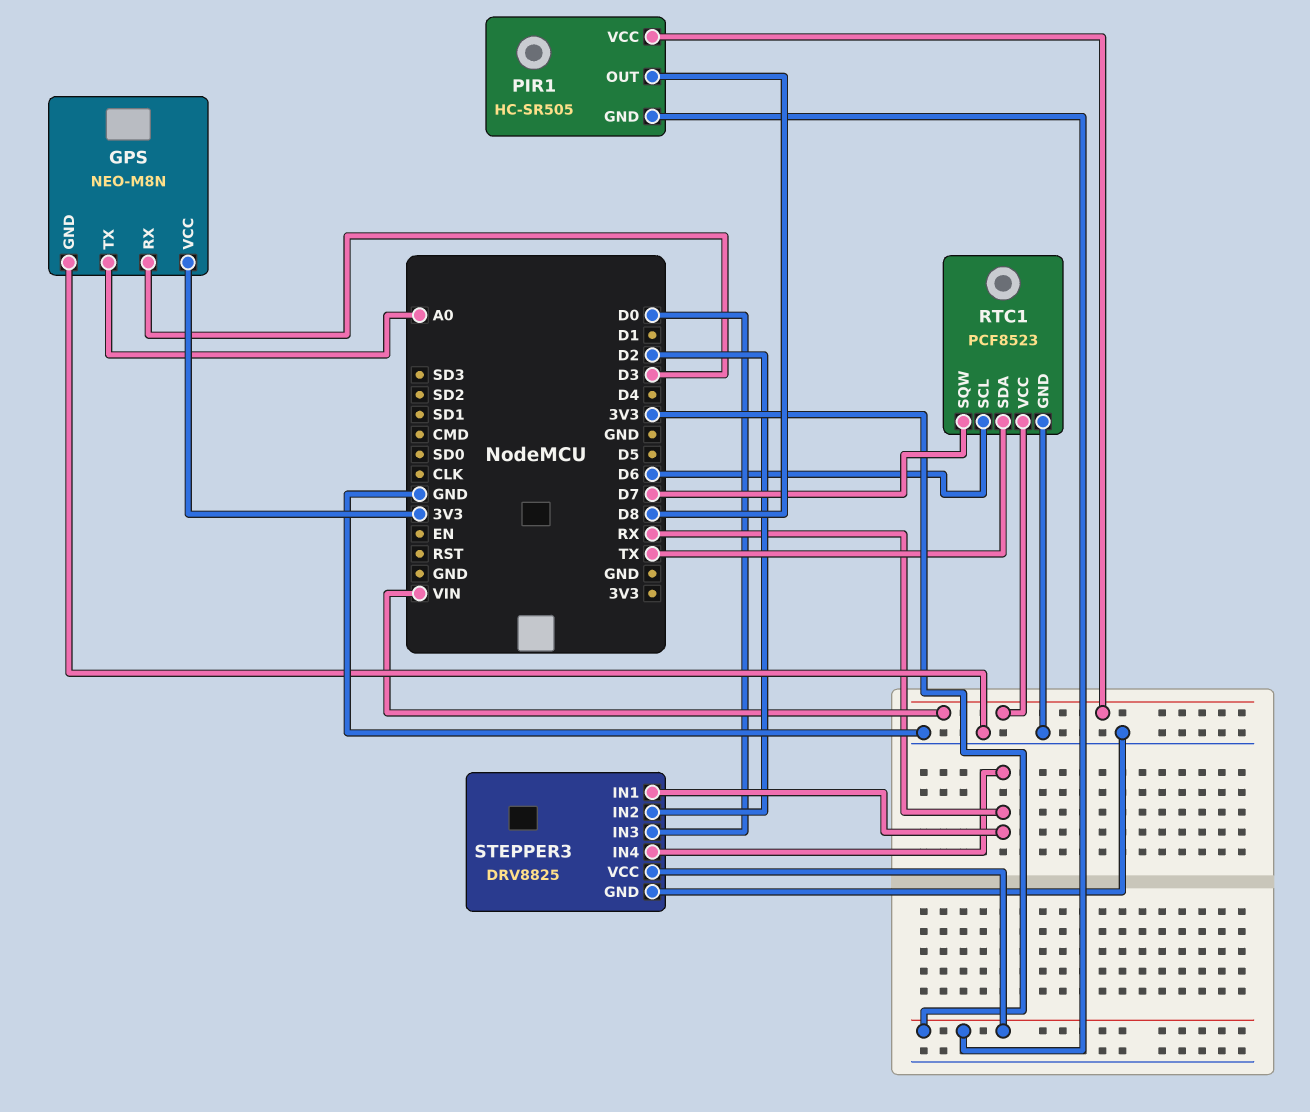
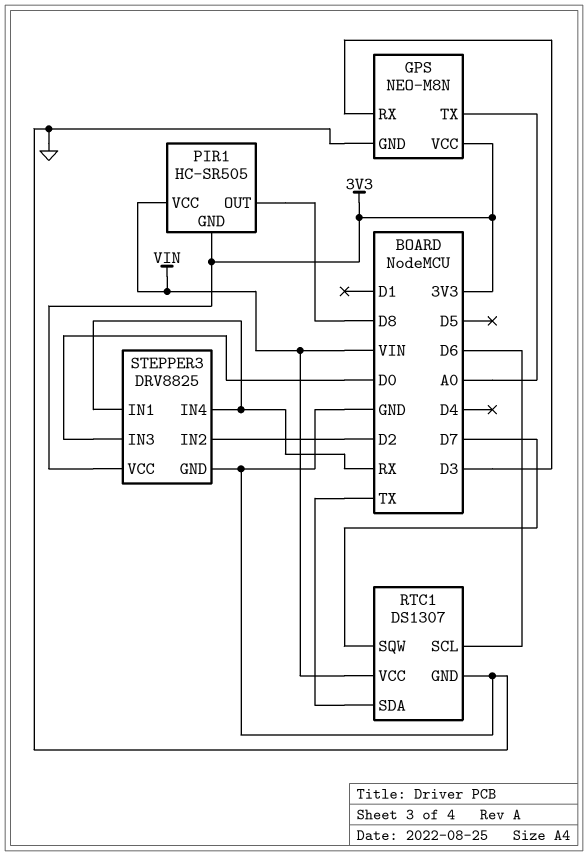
RTC1: PCF8523 -> DS1307

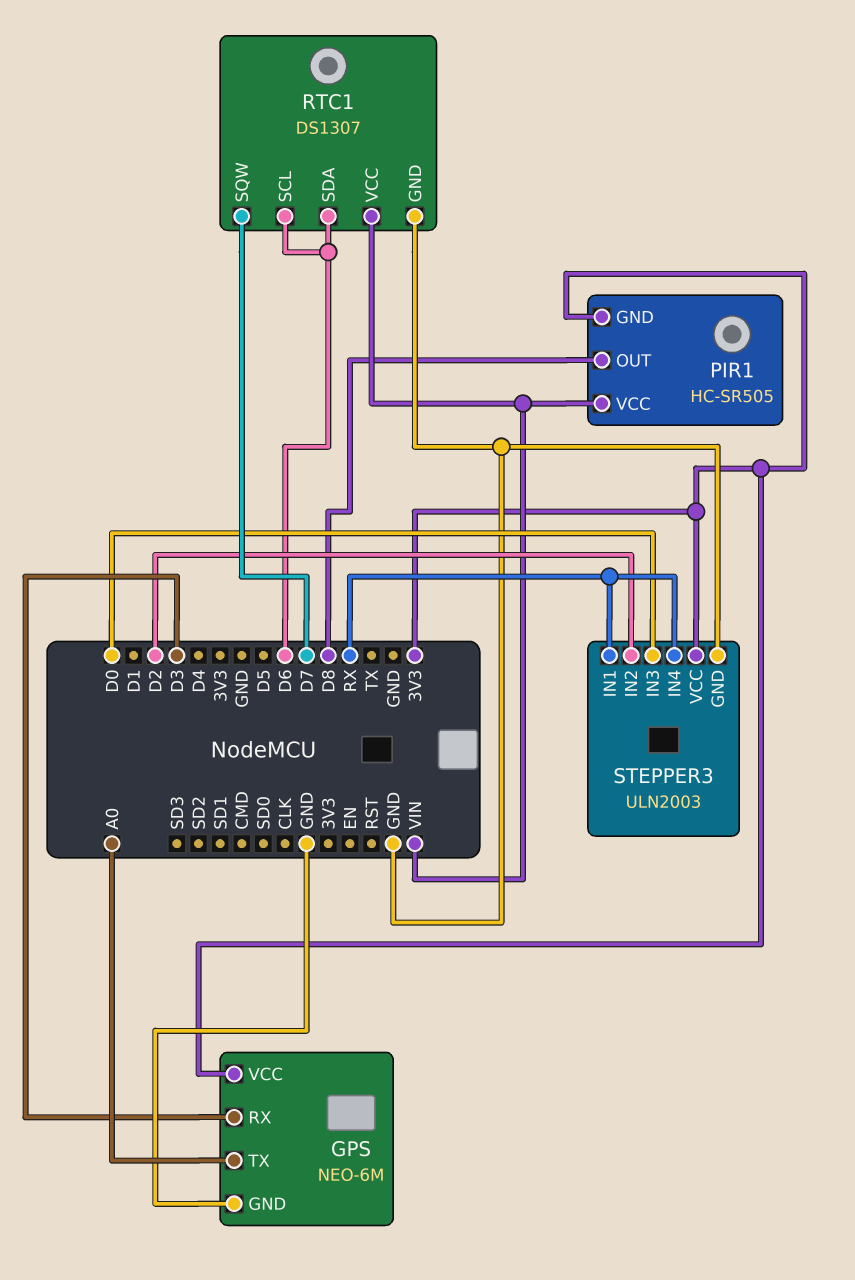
GPS: NEO-M8N -> NEO-6M
RTC1 pin SDA: TX -> D6
STEPPER3: DRV8825 -> ULN2003

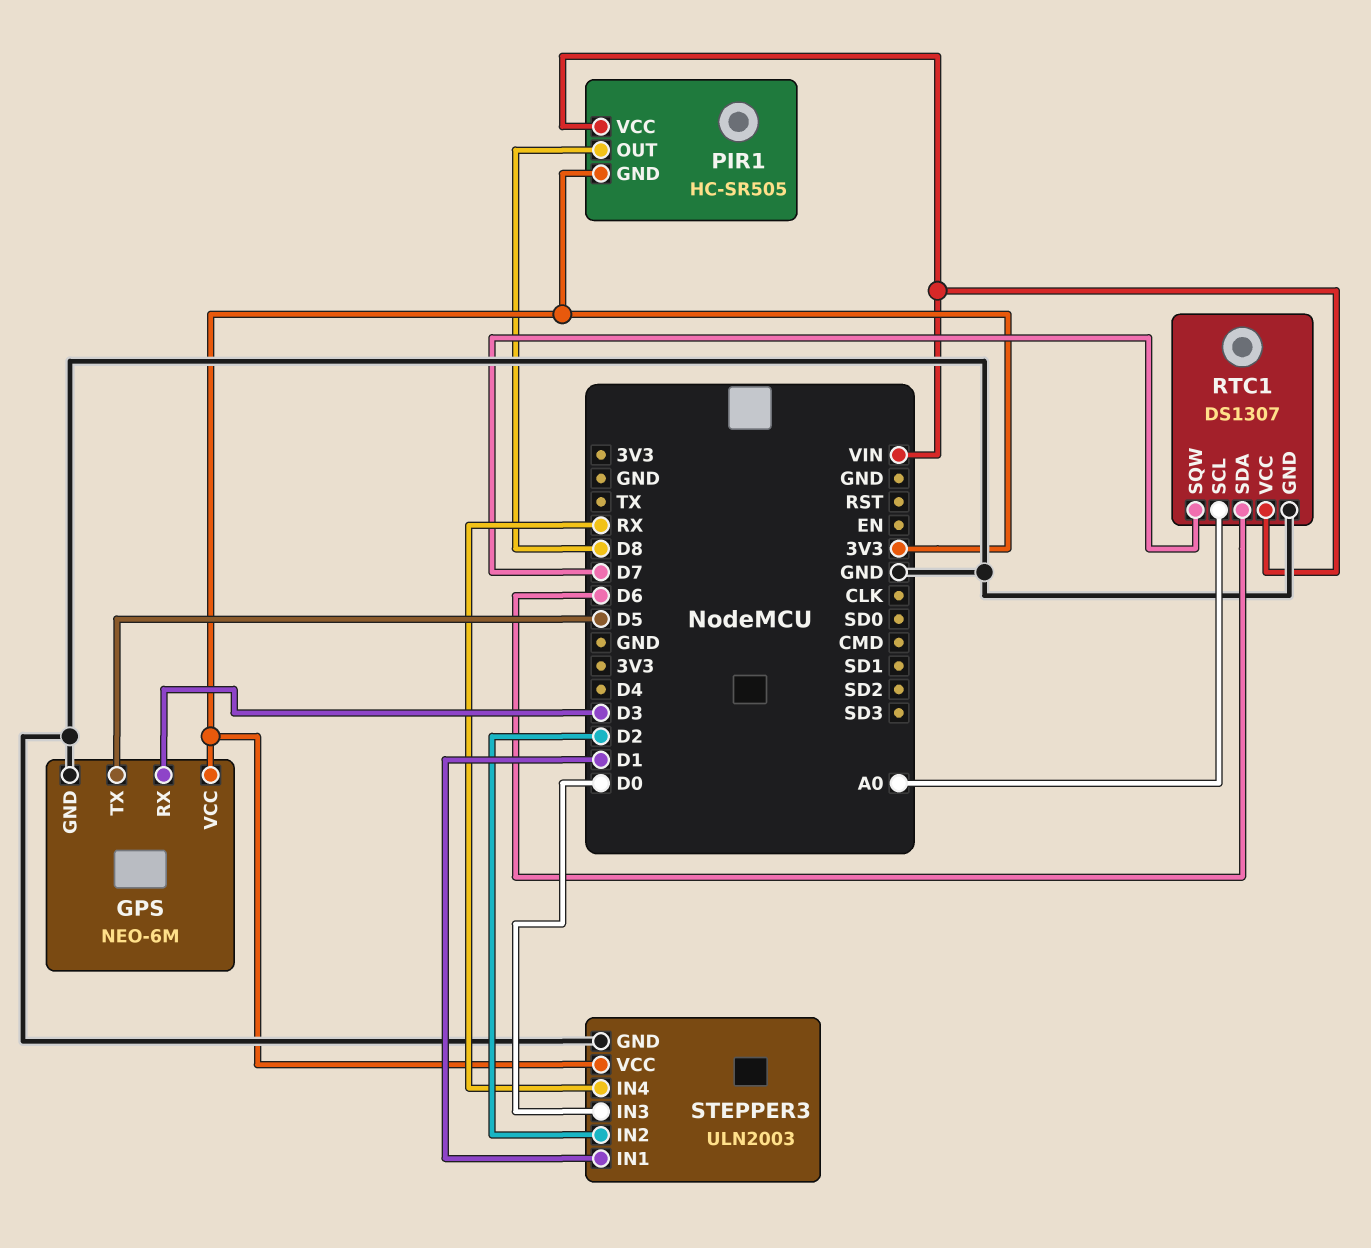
GPS pin TX: A0 -> D5
RTC1 pin SCL: D6 -> A0
STEPPER3 pin IN1: RX -> D1

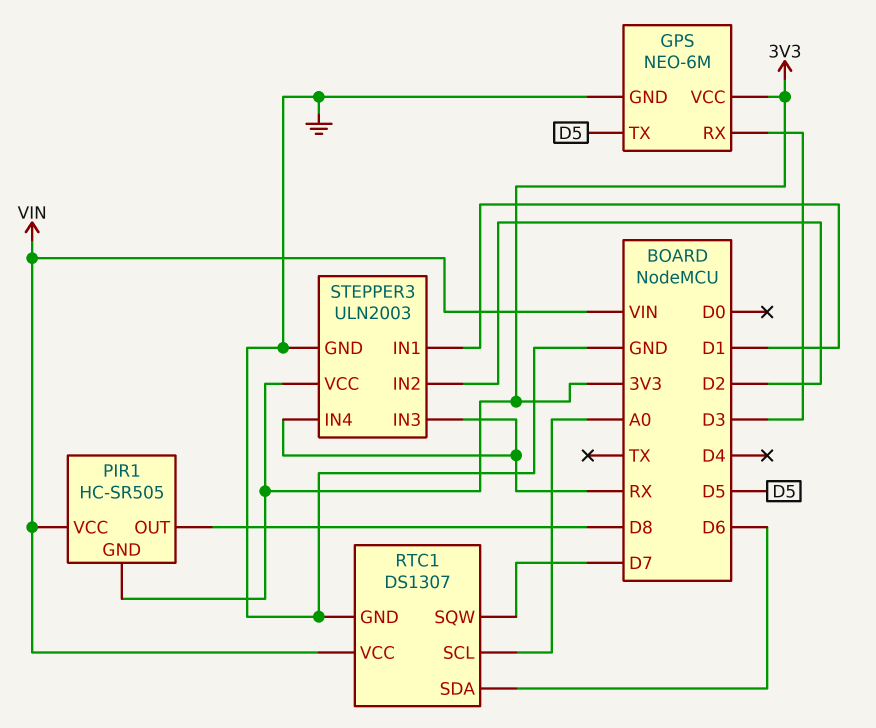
STEPPER3 pin IN3: D0 -> RX

